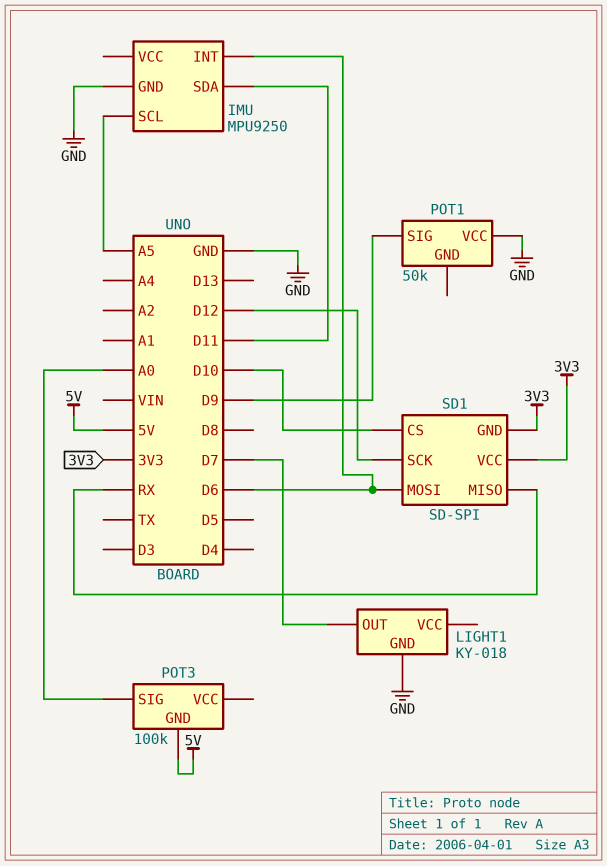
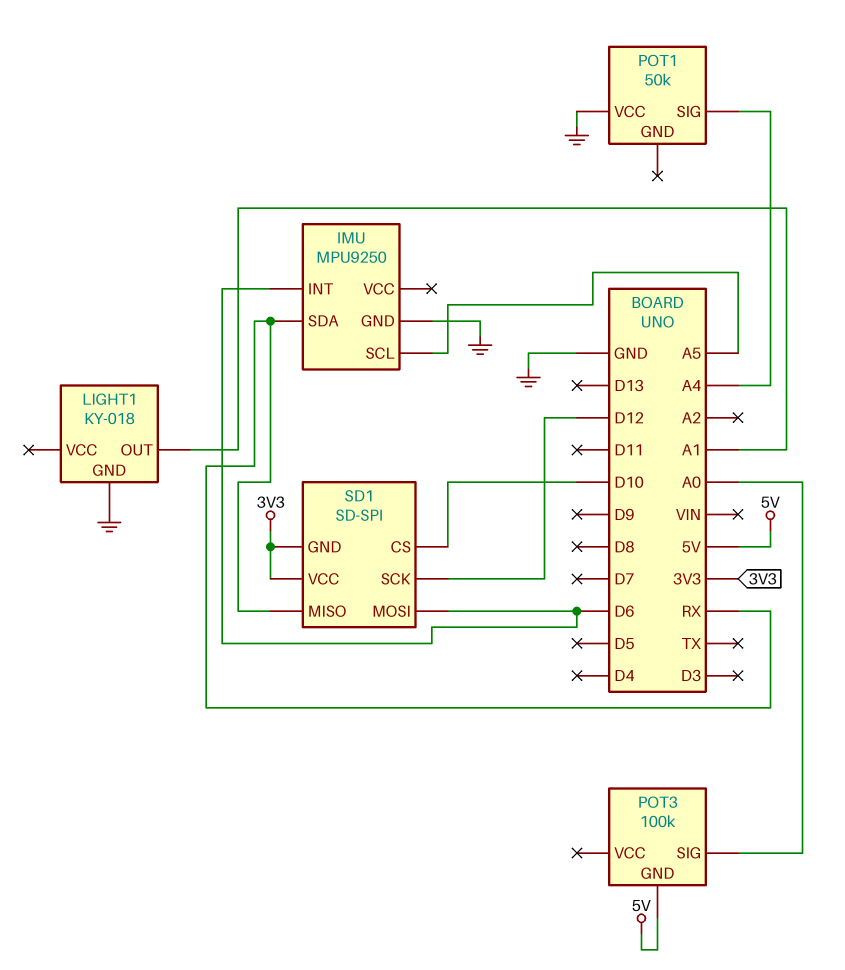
IMU pin SDA: D11 -> RX
LIGHT1 pin OUT: D7 -> A1
POT1 pin SIG: D9 -> A4

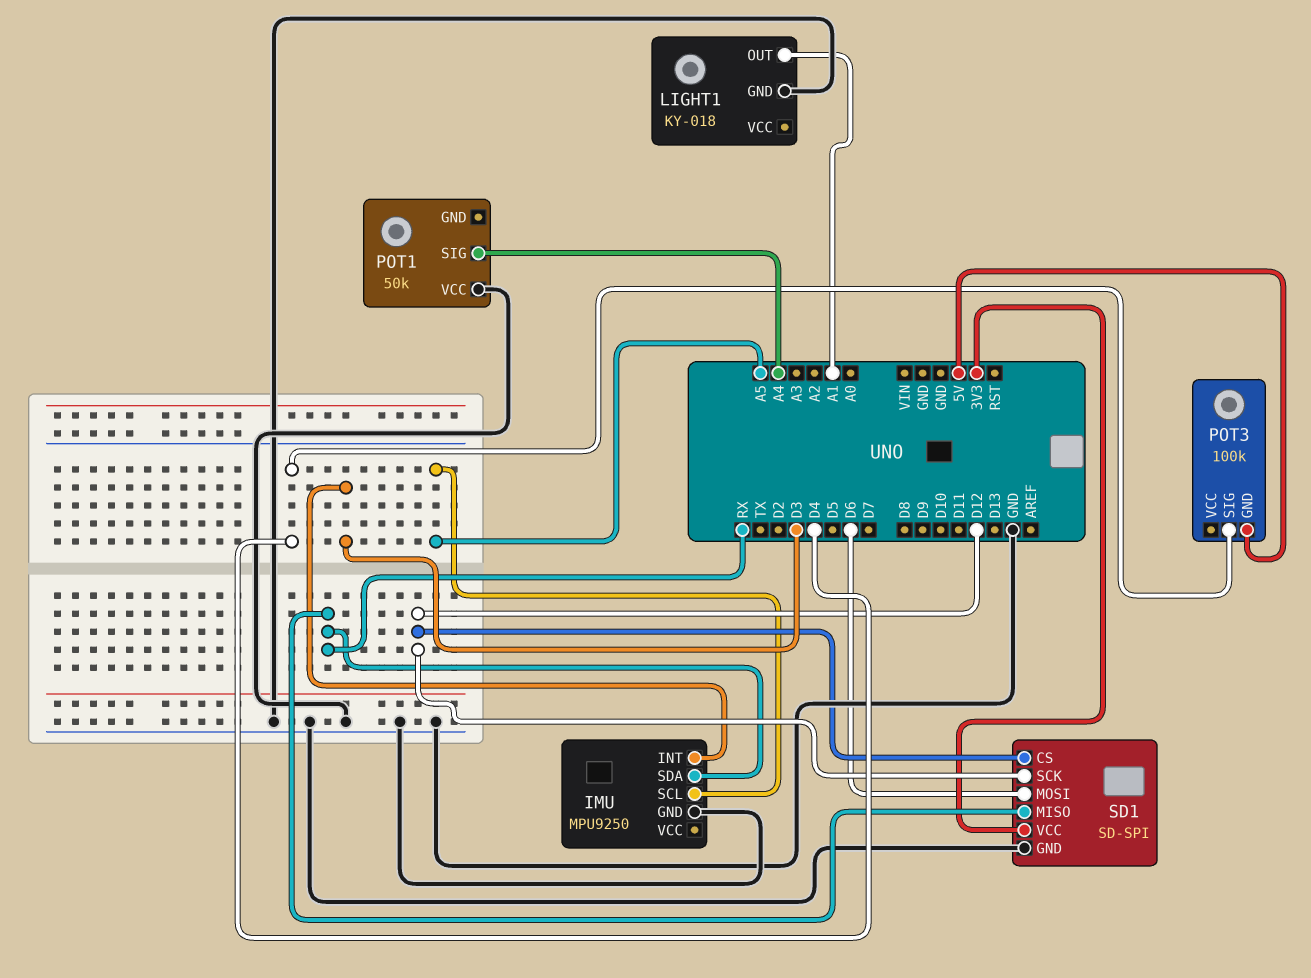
IMU pin INT: D6 -> D3
POT3 pin SIG: A0 -> D4
SD1 pin CS: D10 -> D12
SD1 pin GND: 3V3 -> GND

